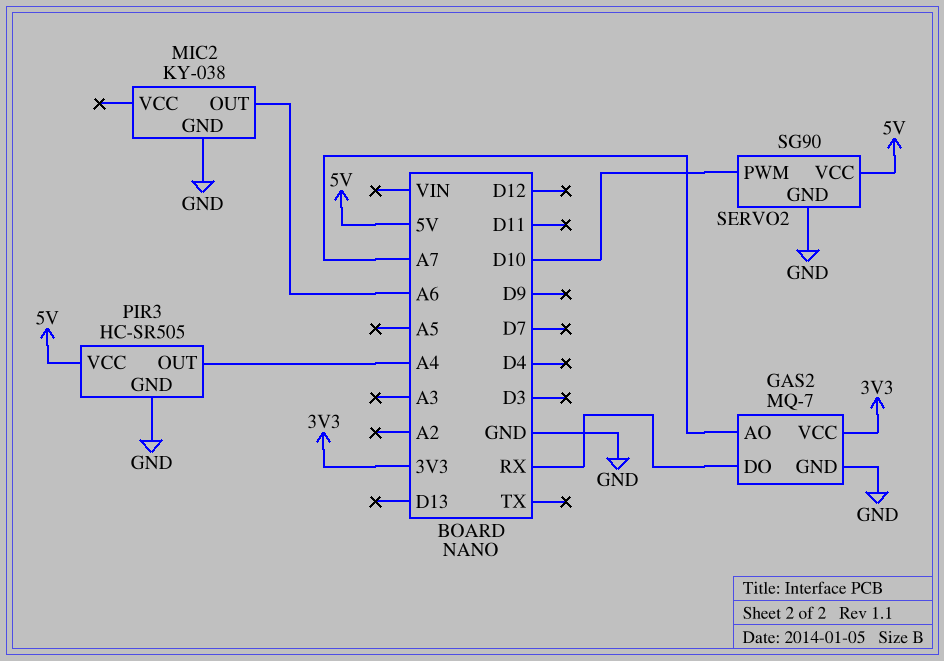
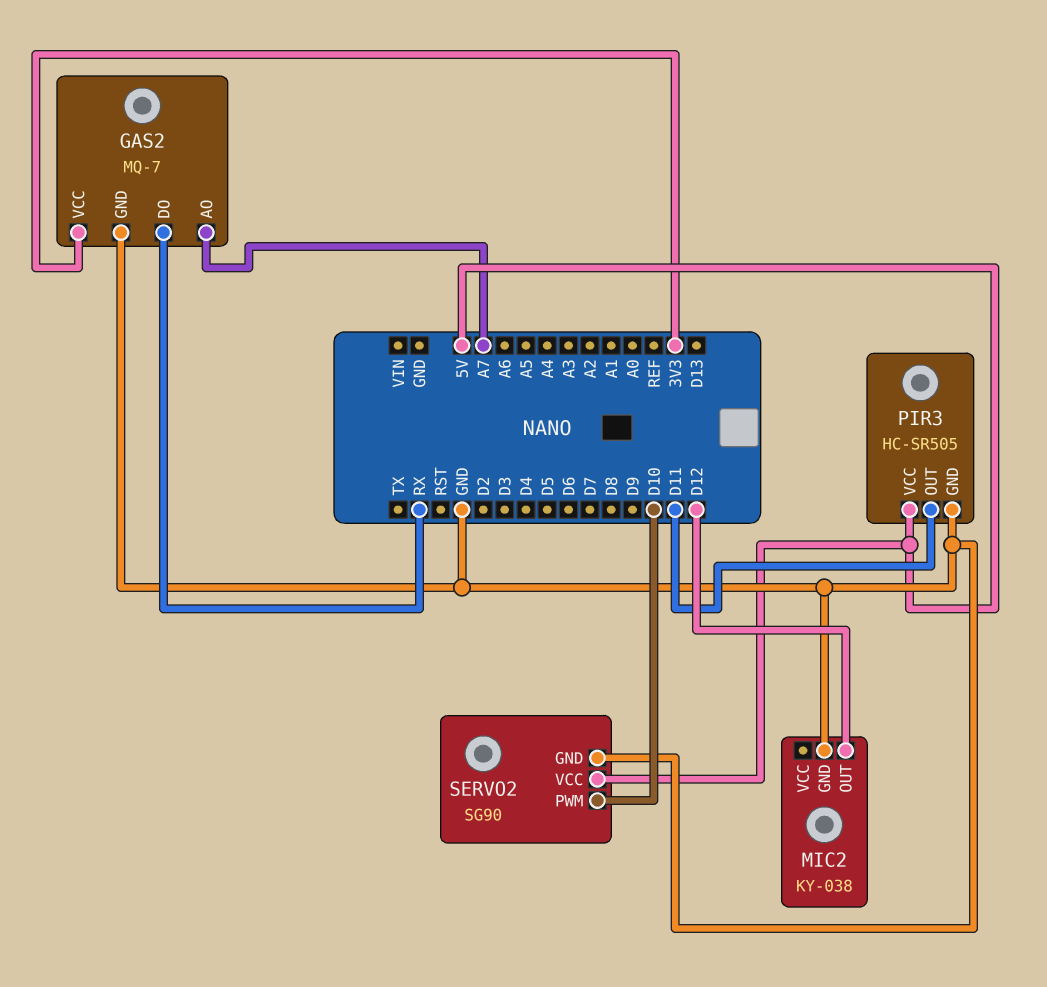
MIC2 pin OUT: A6 -> D12
PIR3 pin OUT: A4 -> D11

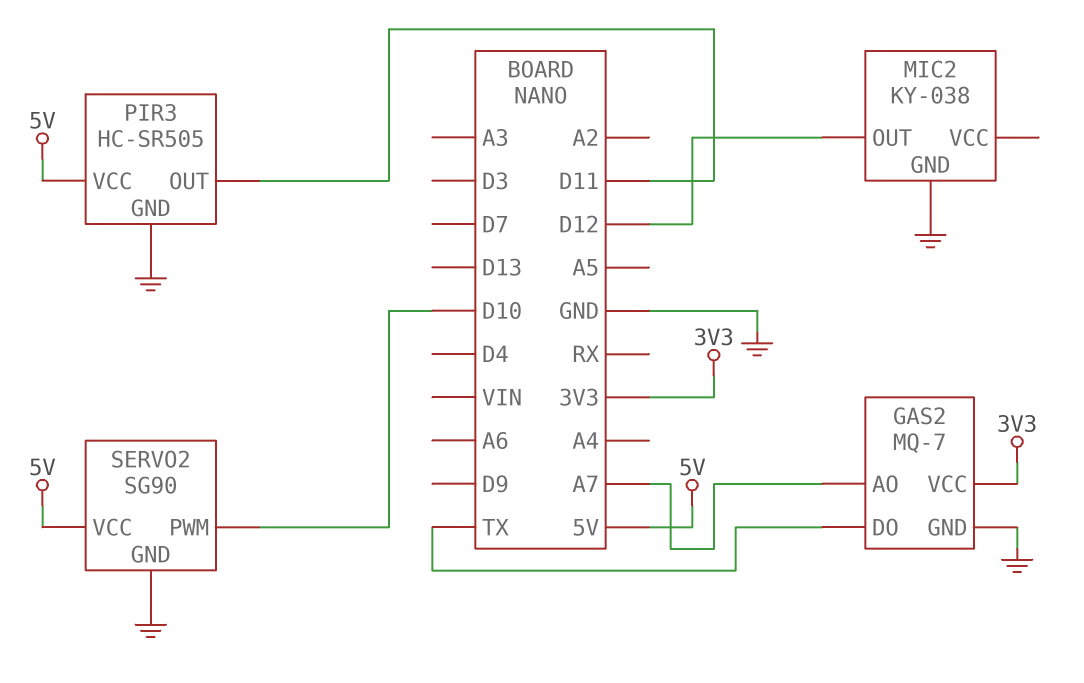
GAS2 pin DO: RX -> TX

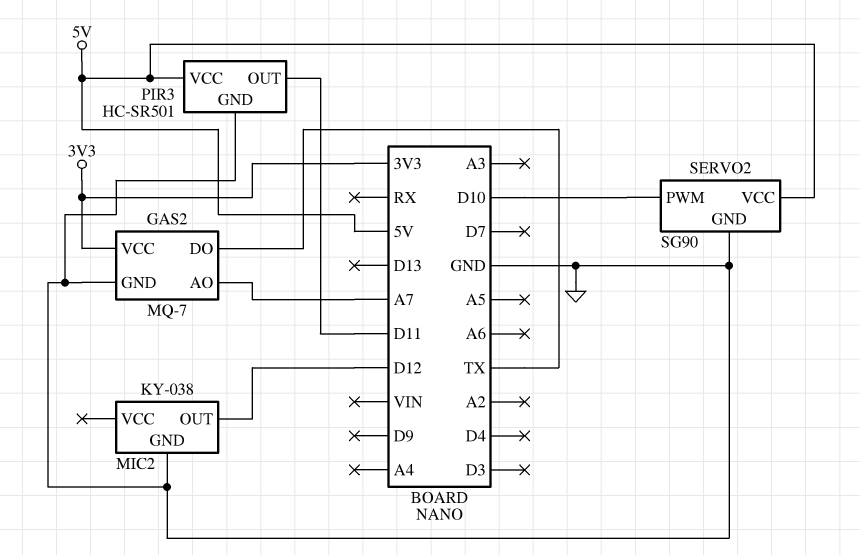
PIR3: HC-SR505 -> HC-SR501

